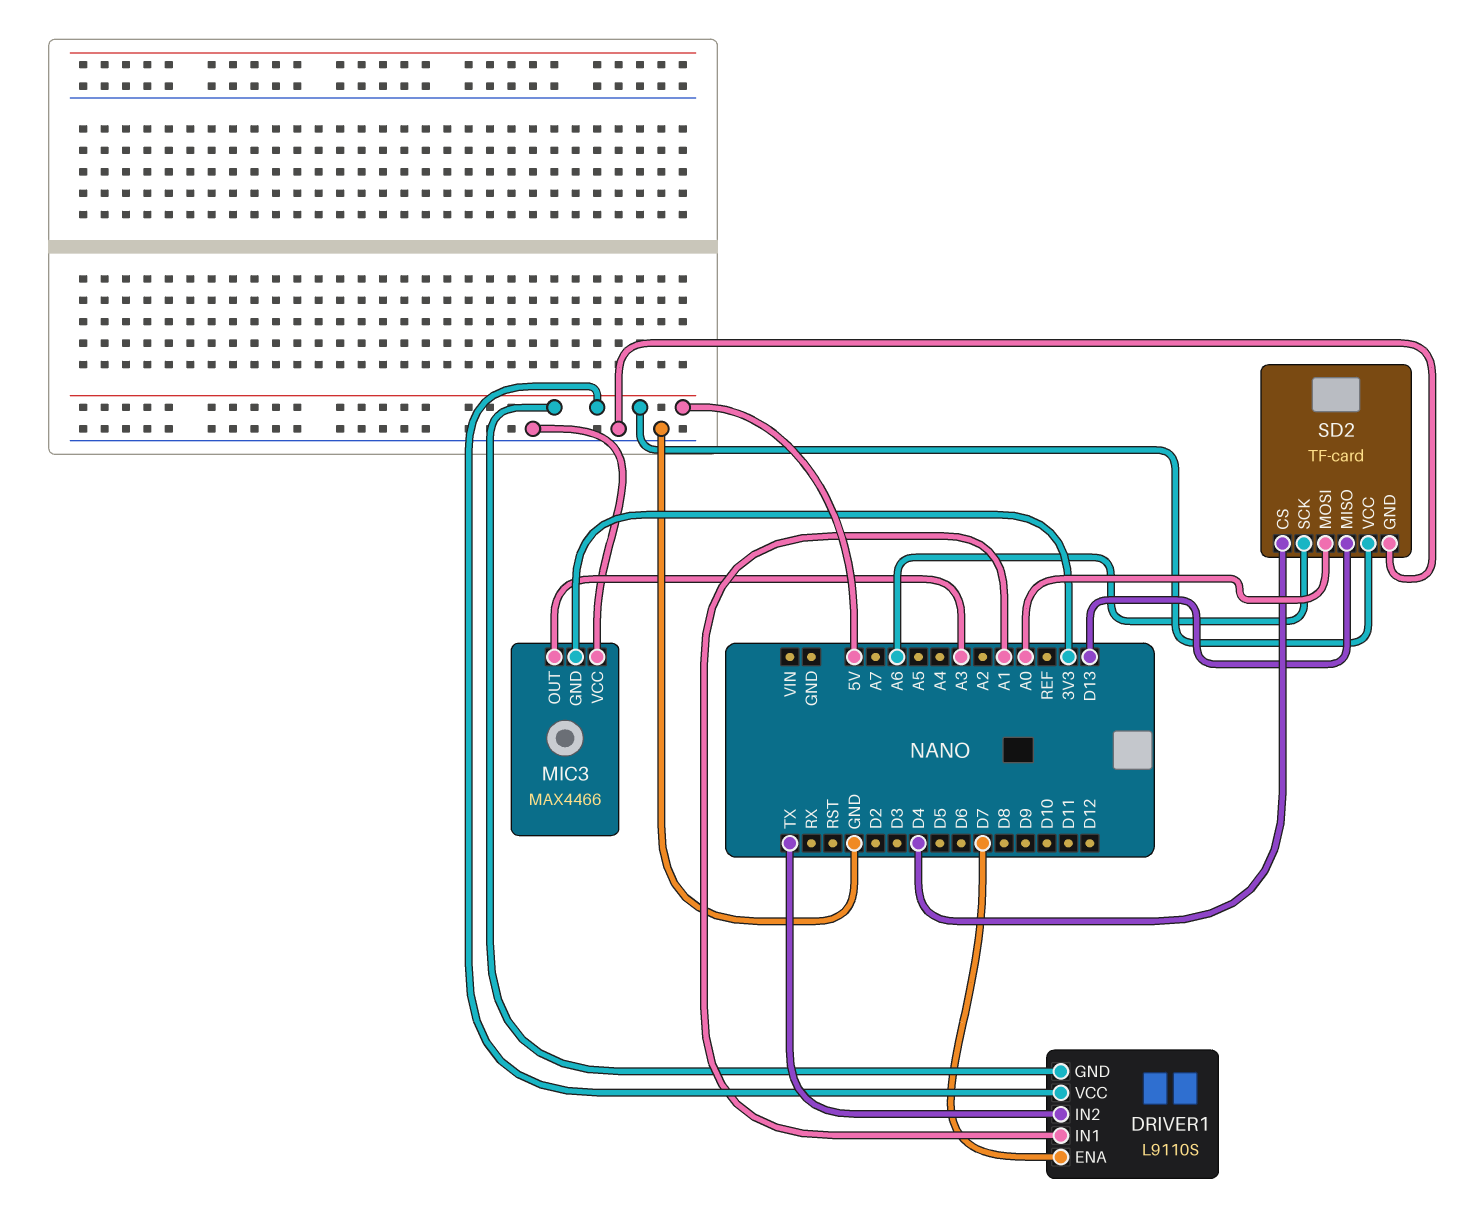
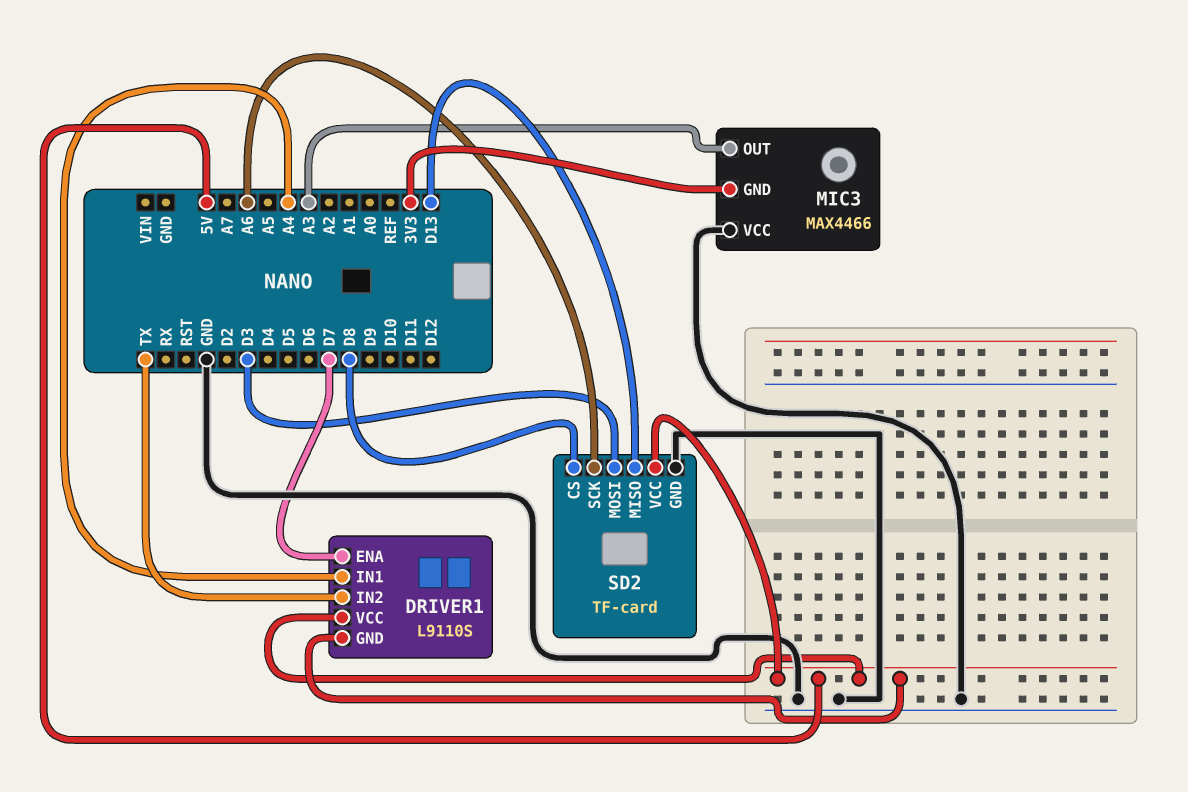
DRIVER1 pin IN1: A1 -> A4
SD2 pin CS: D4 -> D8
SD2 pin MOSI: A0 -> D3

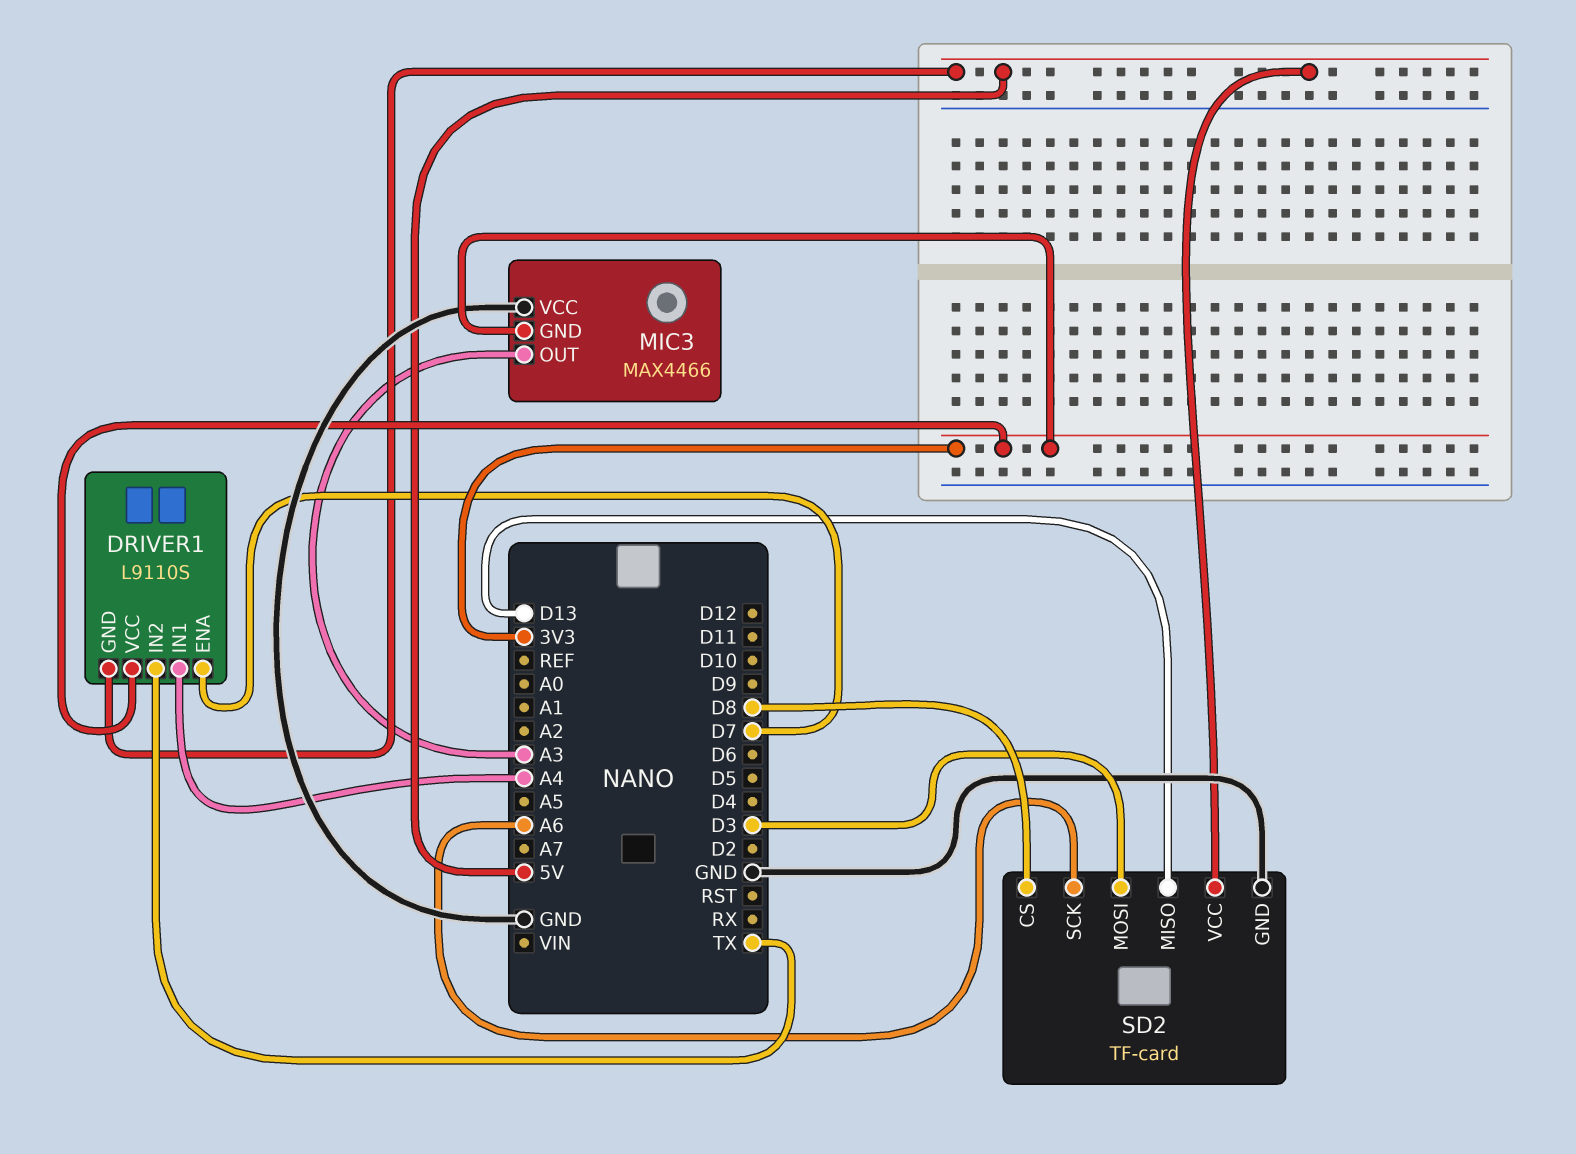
DRIVER1 pin VCC: 5V -> 3V3

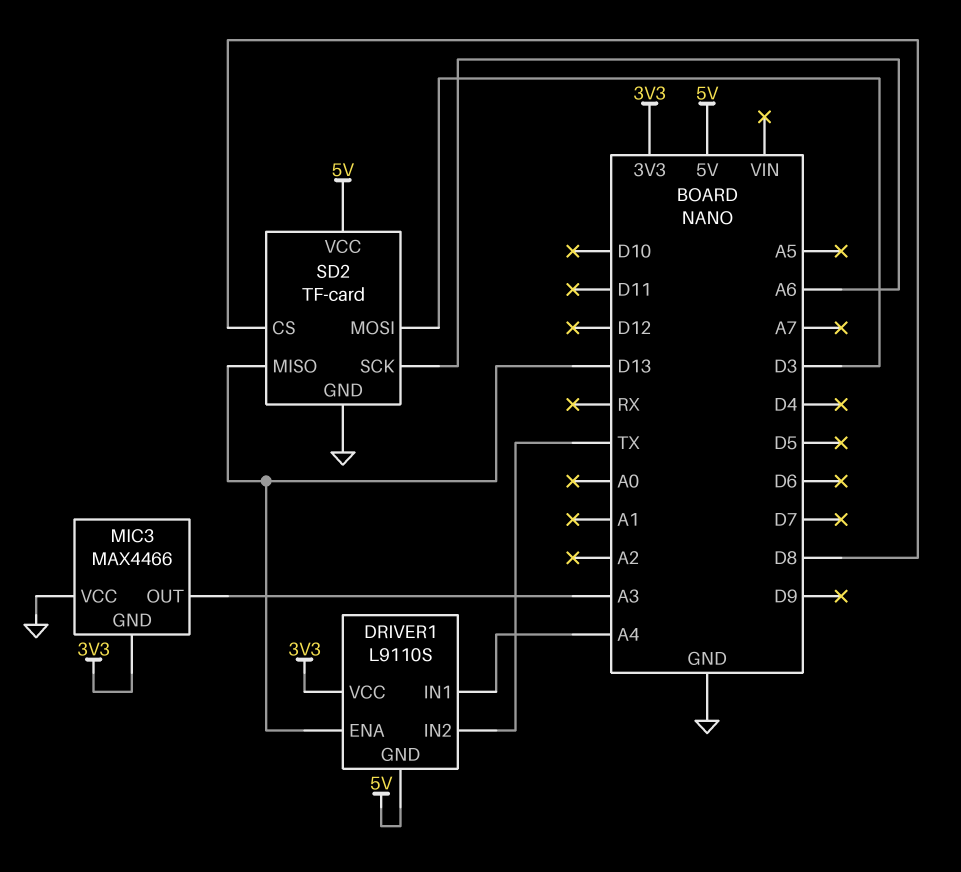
DRIVER1 pin ENA: D7 -> D13

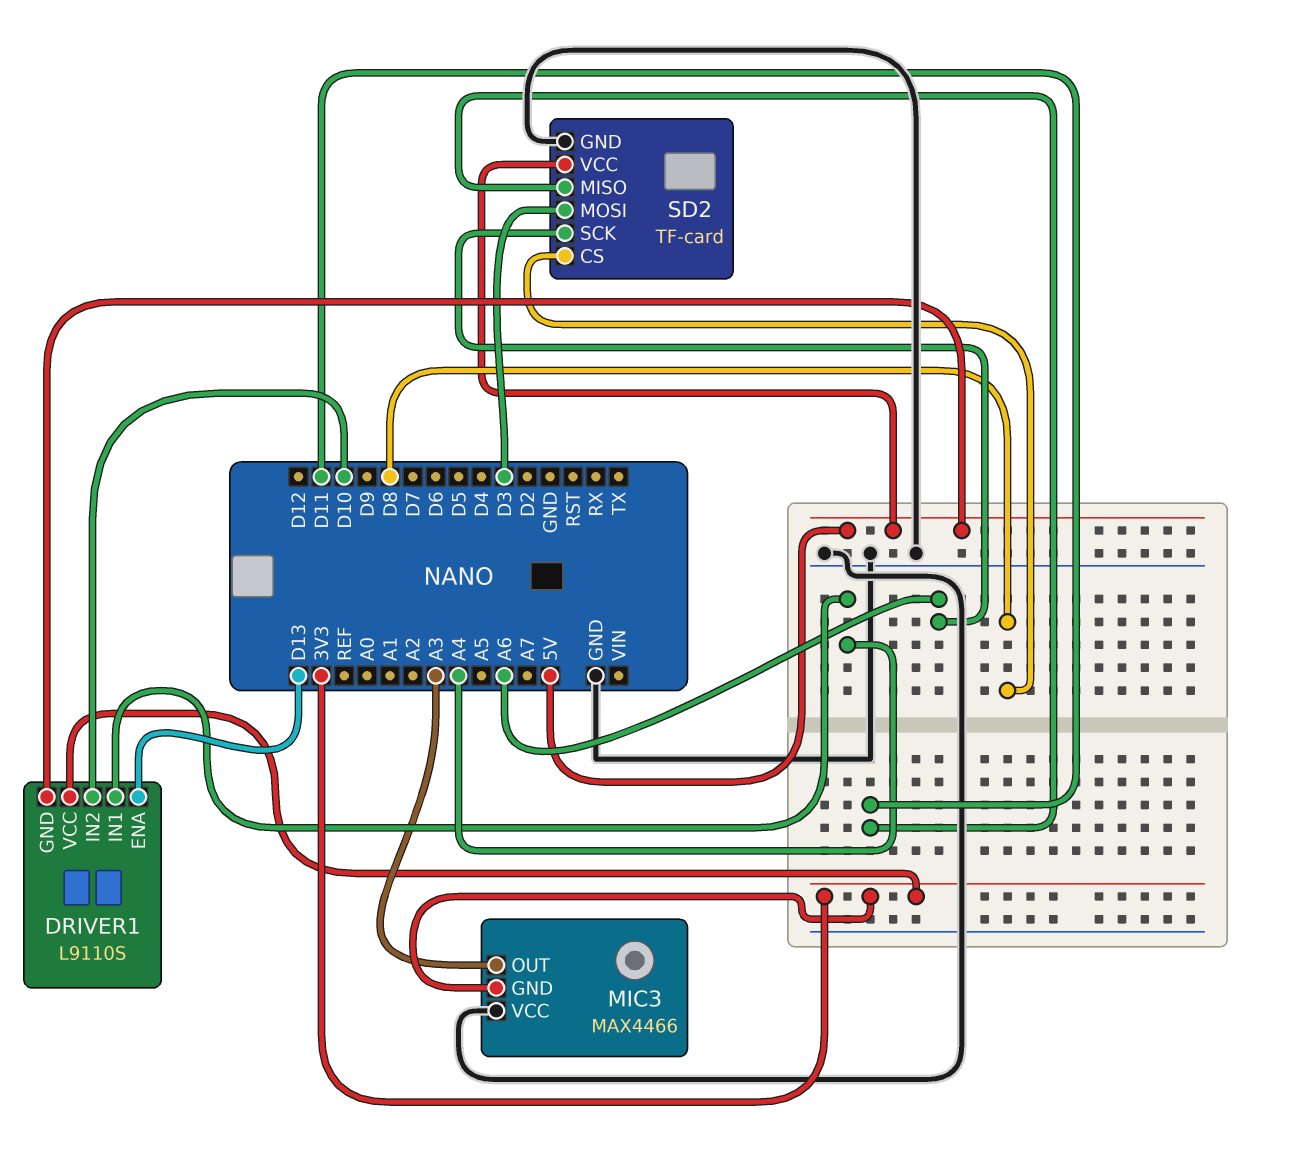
DRIVER1 pin IN2: TX -> D10
SD2 pin MISO: D13 -> D11

